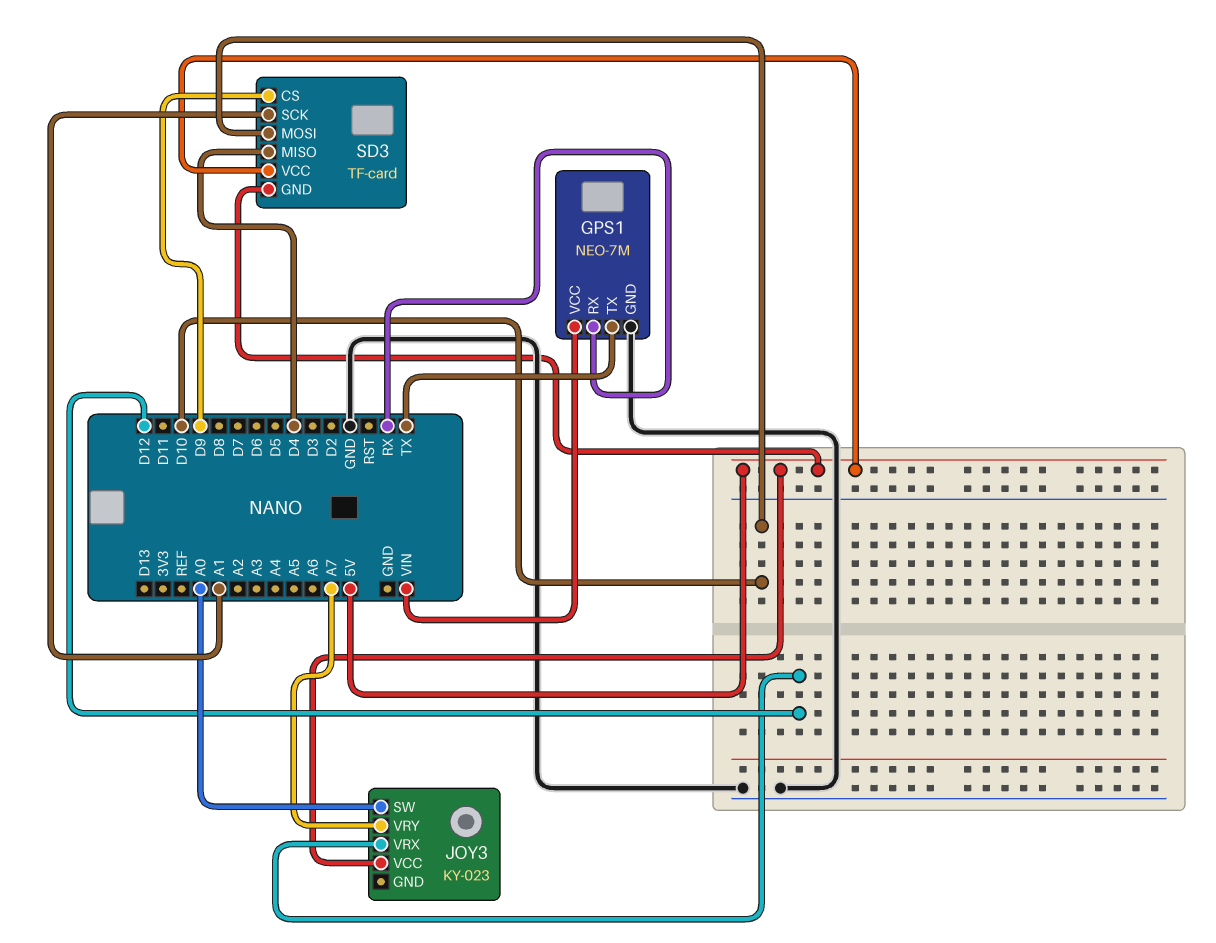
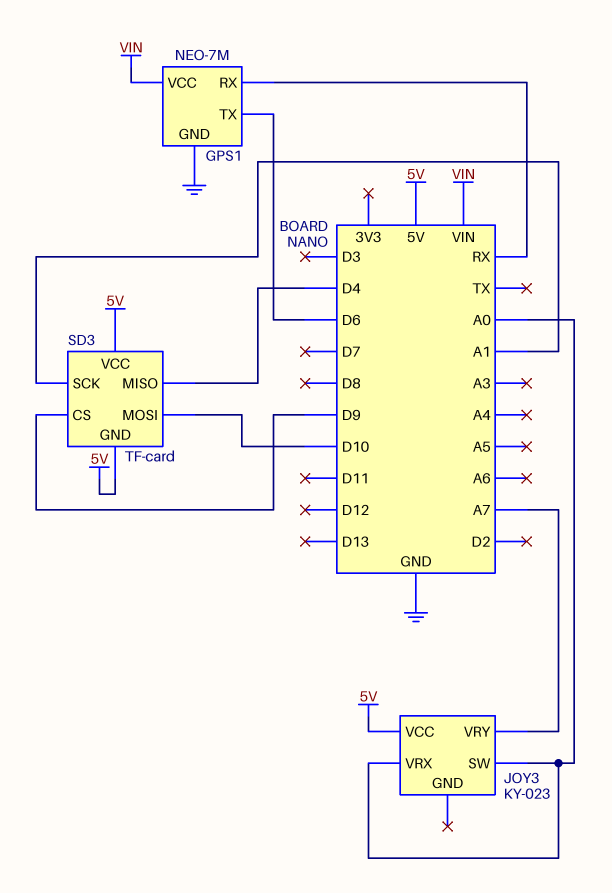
GPS1 pin TX: TX -> D6
JOY3 pin VRX: D12 -> A0

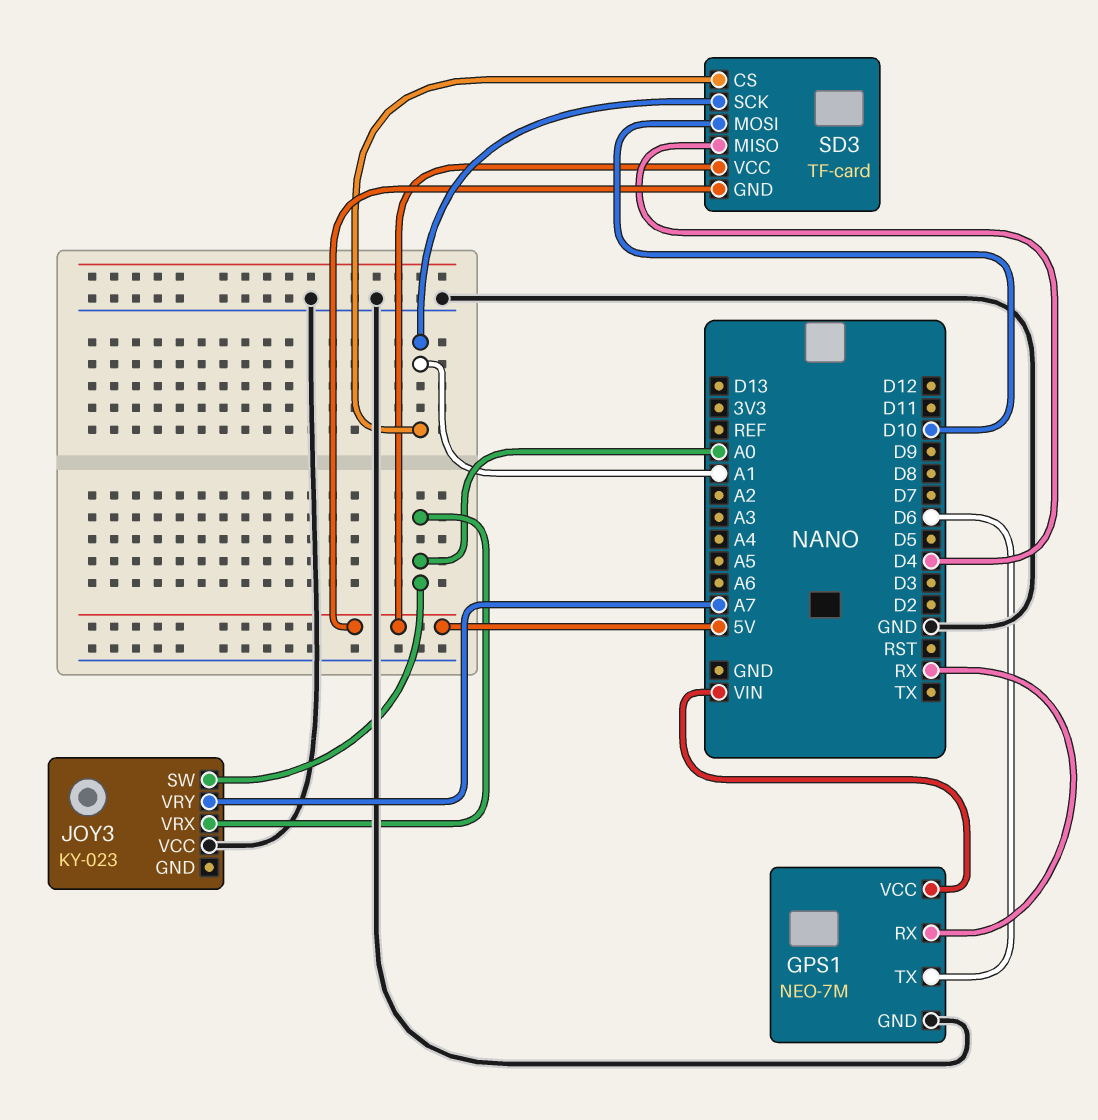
JOY3 pin VCC: 5V -> GND
SD3 pin CS: D9 -> A1

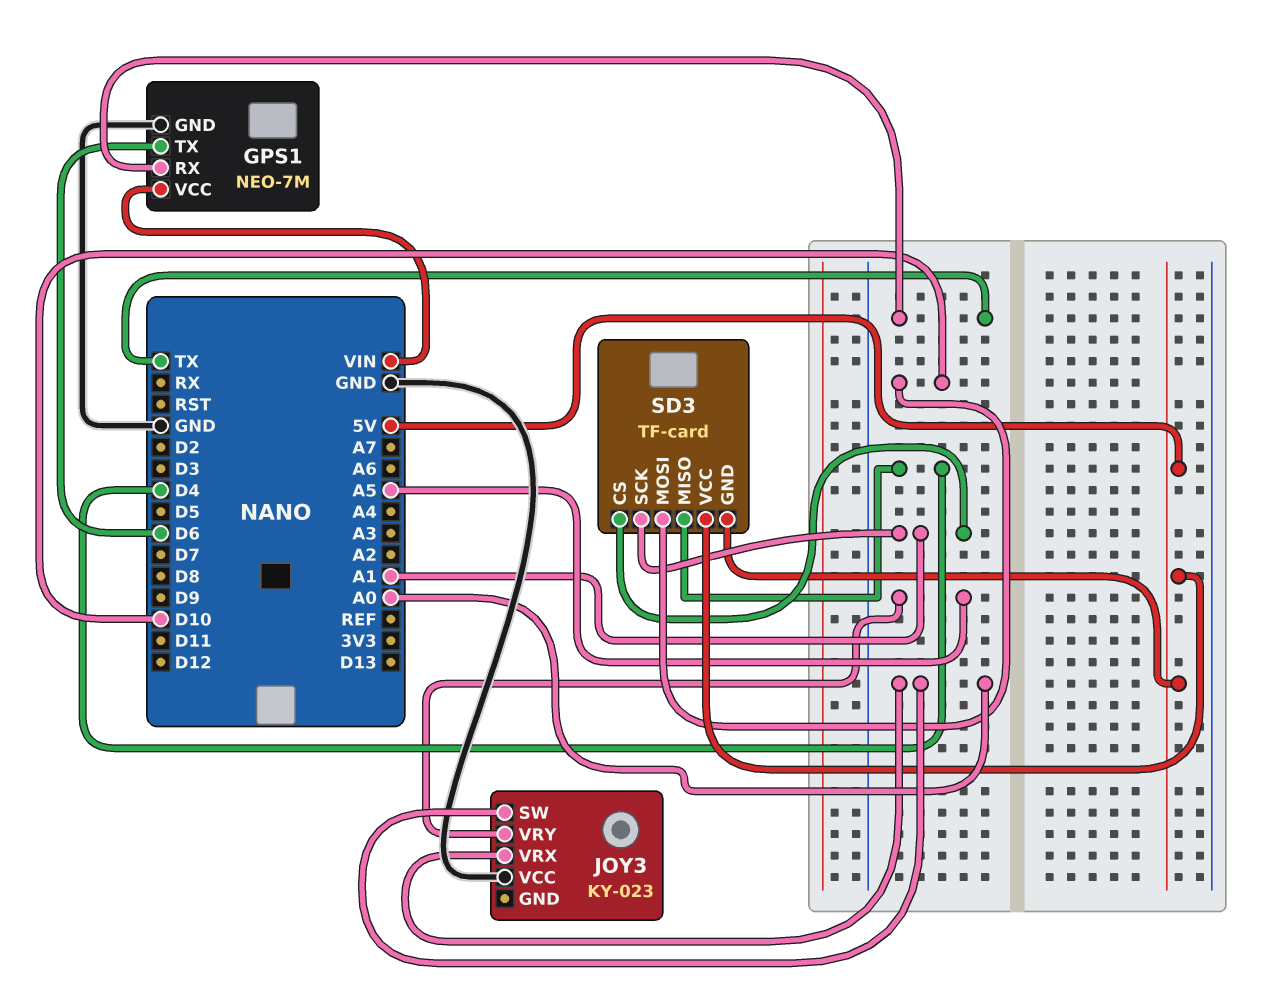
GPS1 pin RX: RX -> TX
JOY3 pin VRY: A7 -> A5

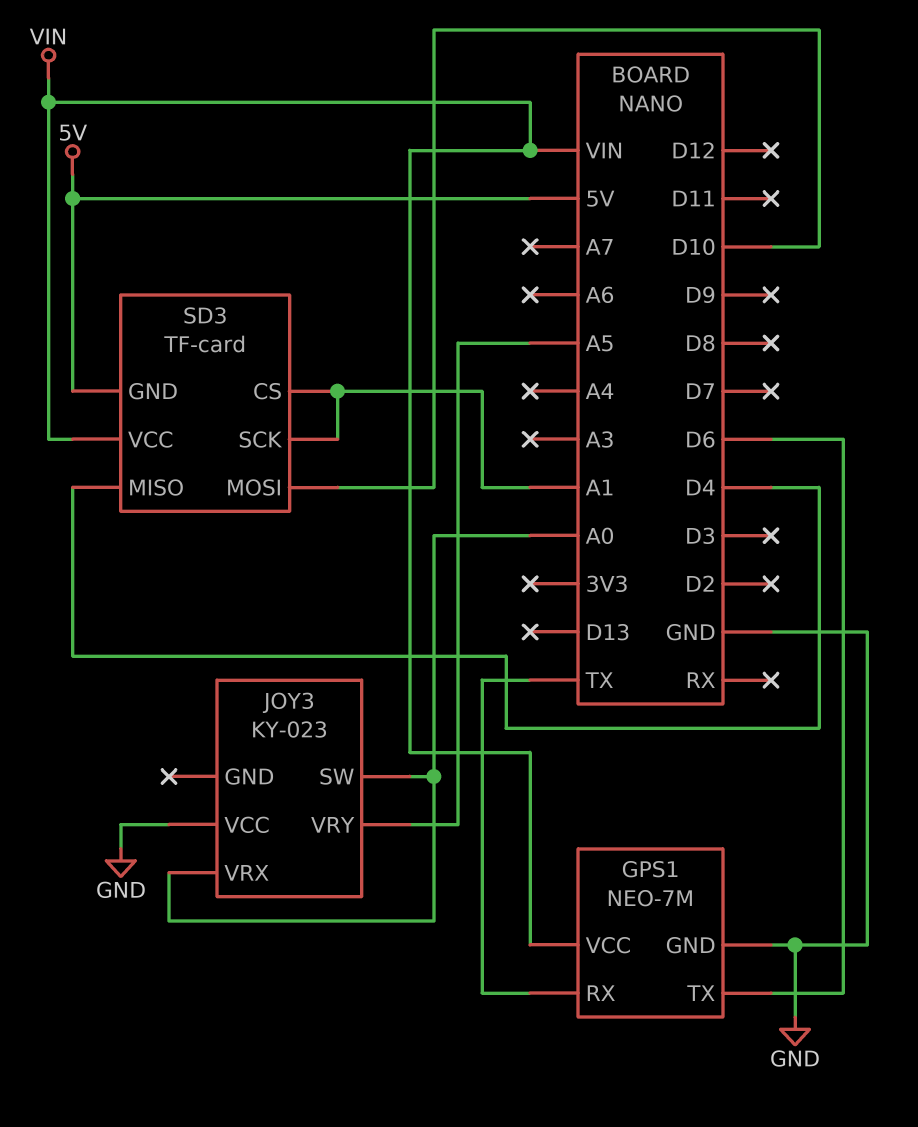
SD3 pin VCC: 5V -> VIN

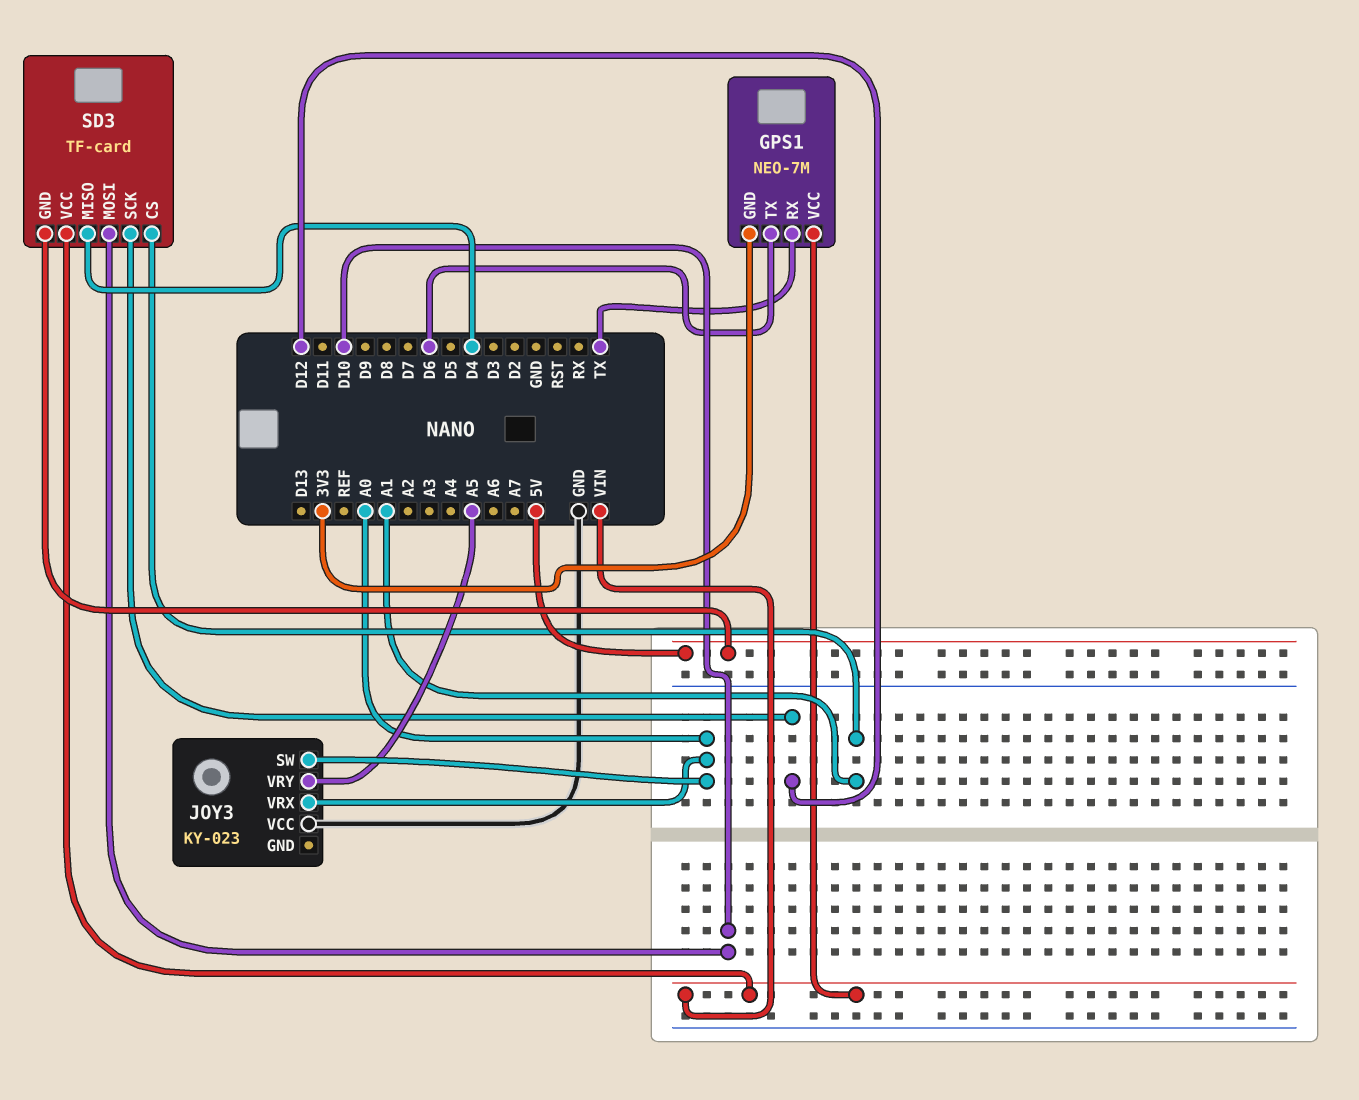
GPS1 pin GND: GND -> 3V3
SD3 pin SCK: A1 -> D12

